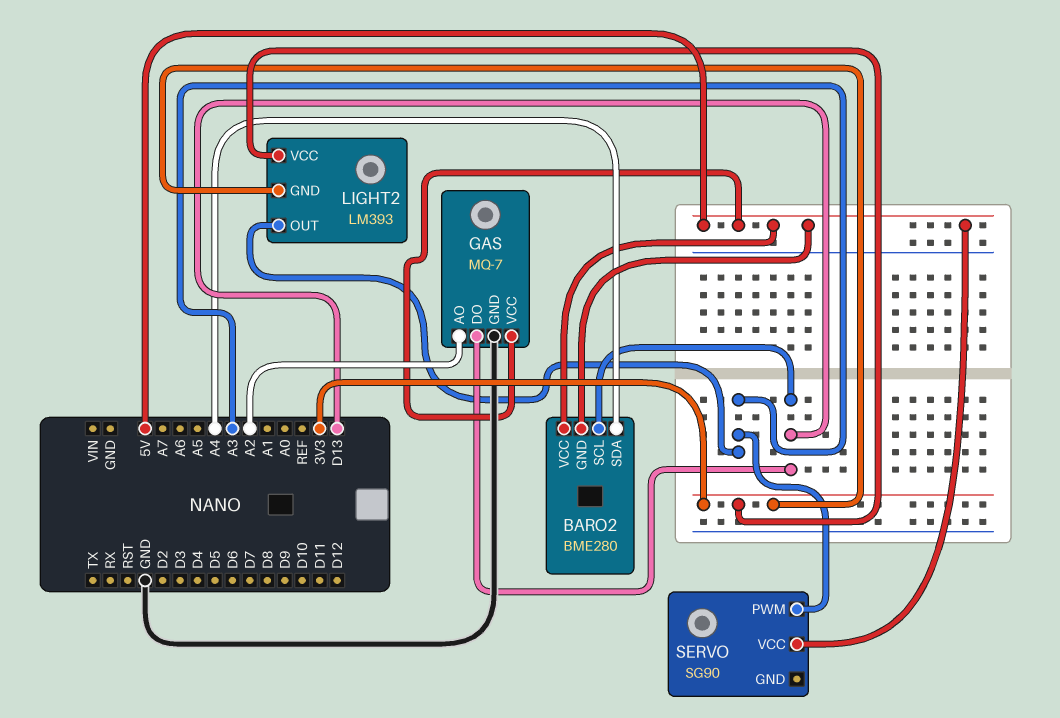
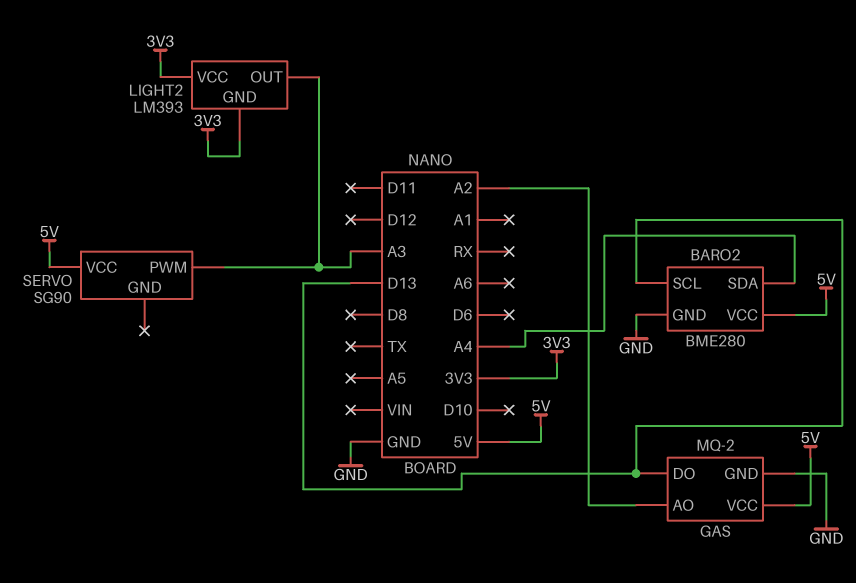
BARO2 pin GND: 5V -> GND
GAS: MQ-7 -> MQ-2

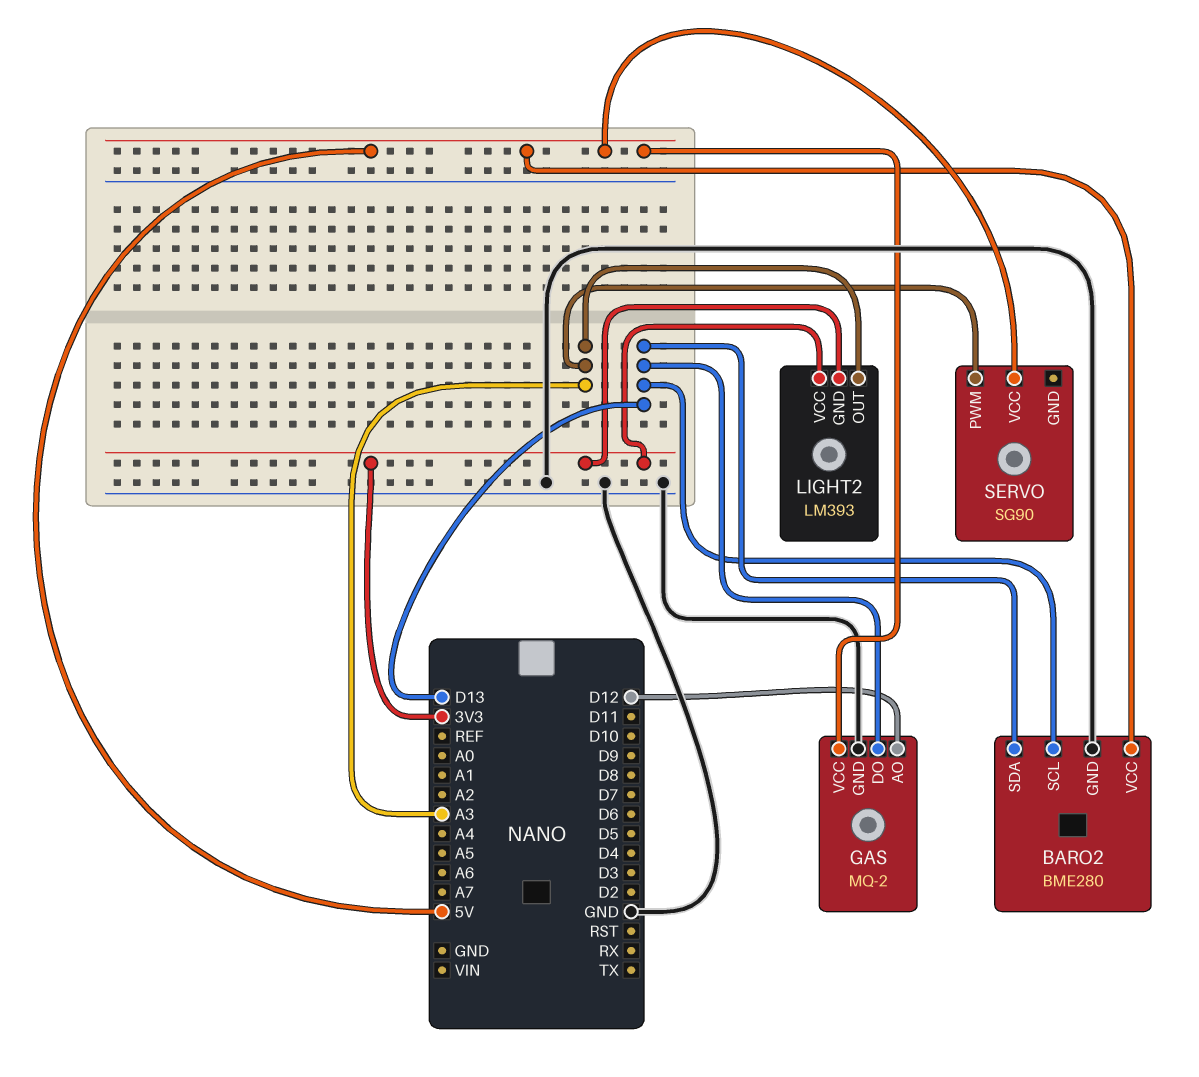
BARO2 pin SDA: A4 -> D13
GAS pin AO: A2 -> D12

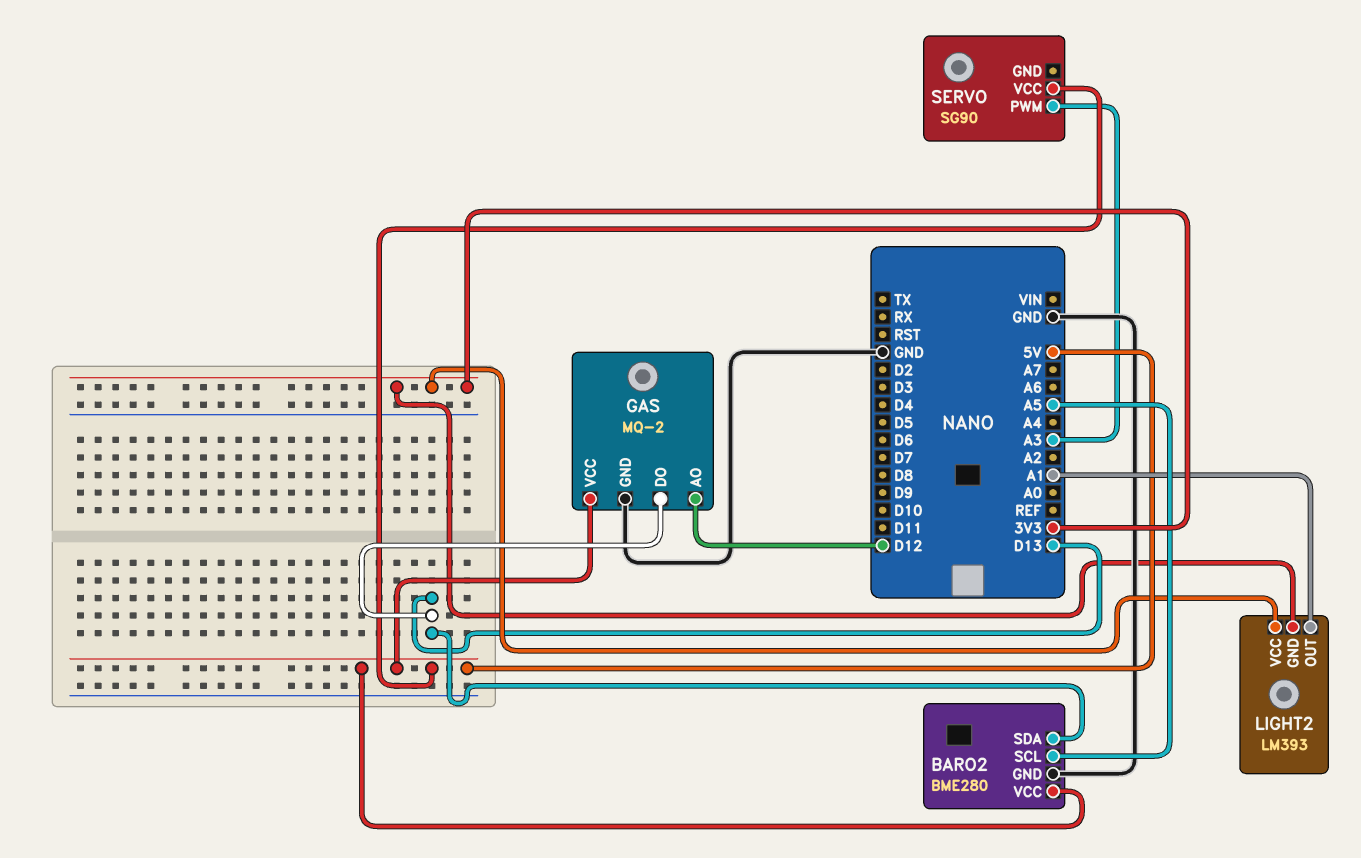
BARO2 pin SCL: D13 -> A5
LIGHT2 pin OUT: A3 -> A1

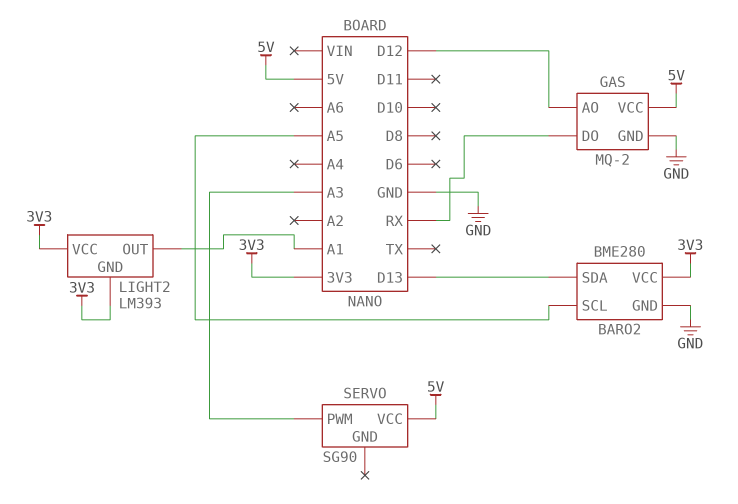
BARO2 pin VCC: 5V -> 3V3
GAS pin DO: D13 -> RX

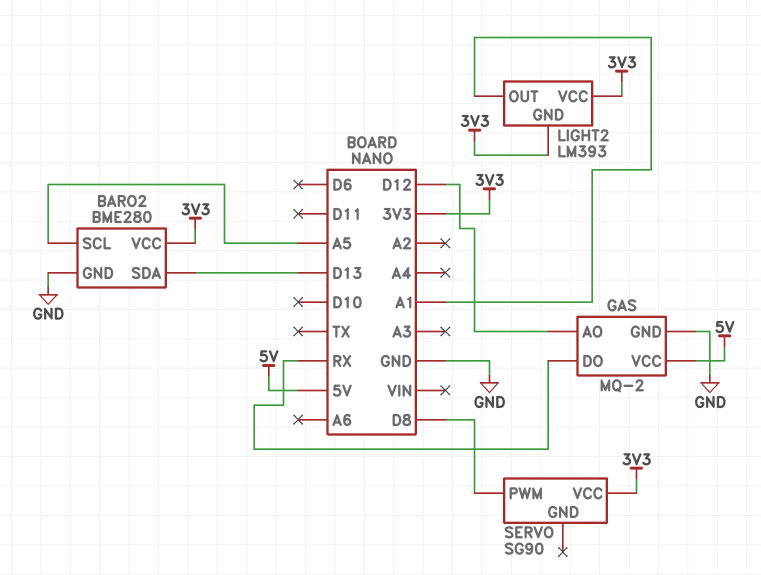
SERVO pin PWM: A3 -> D8
SERVO pin VCC: 5V -> 3V3

